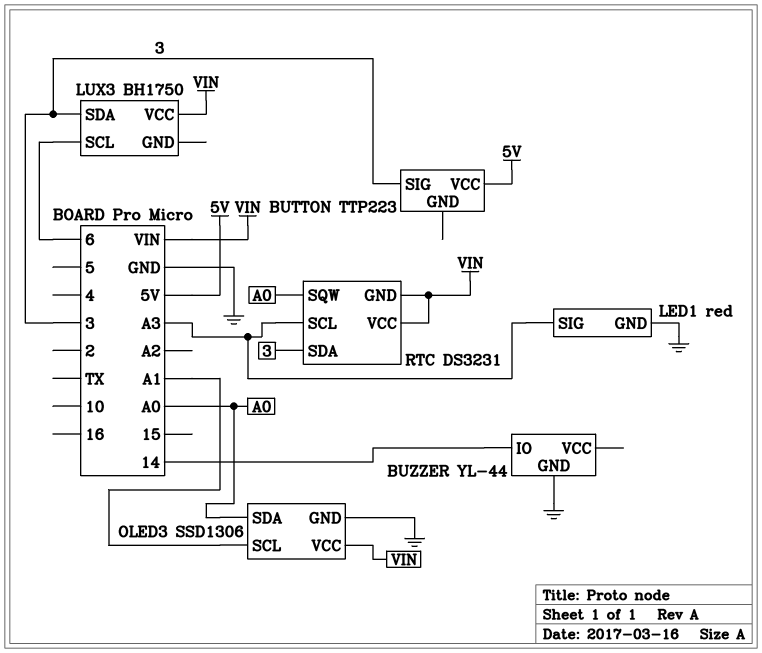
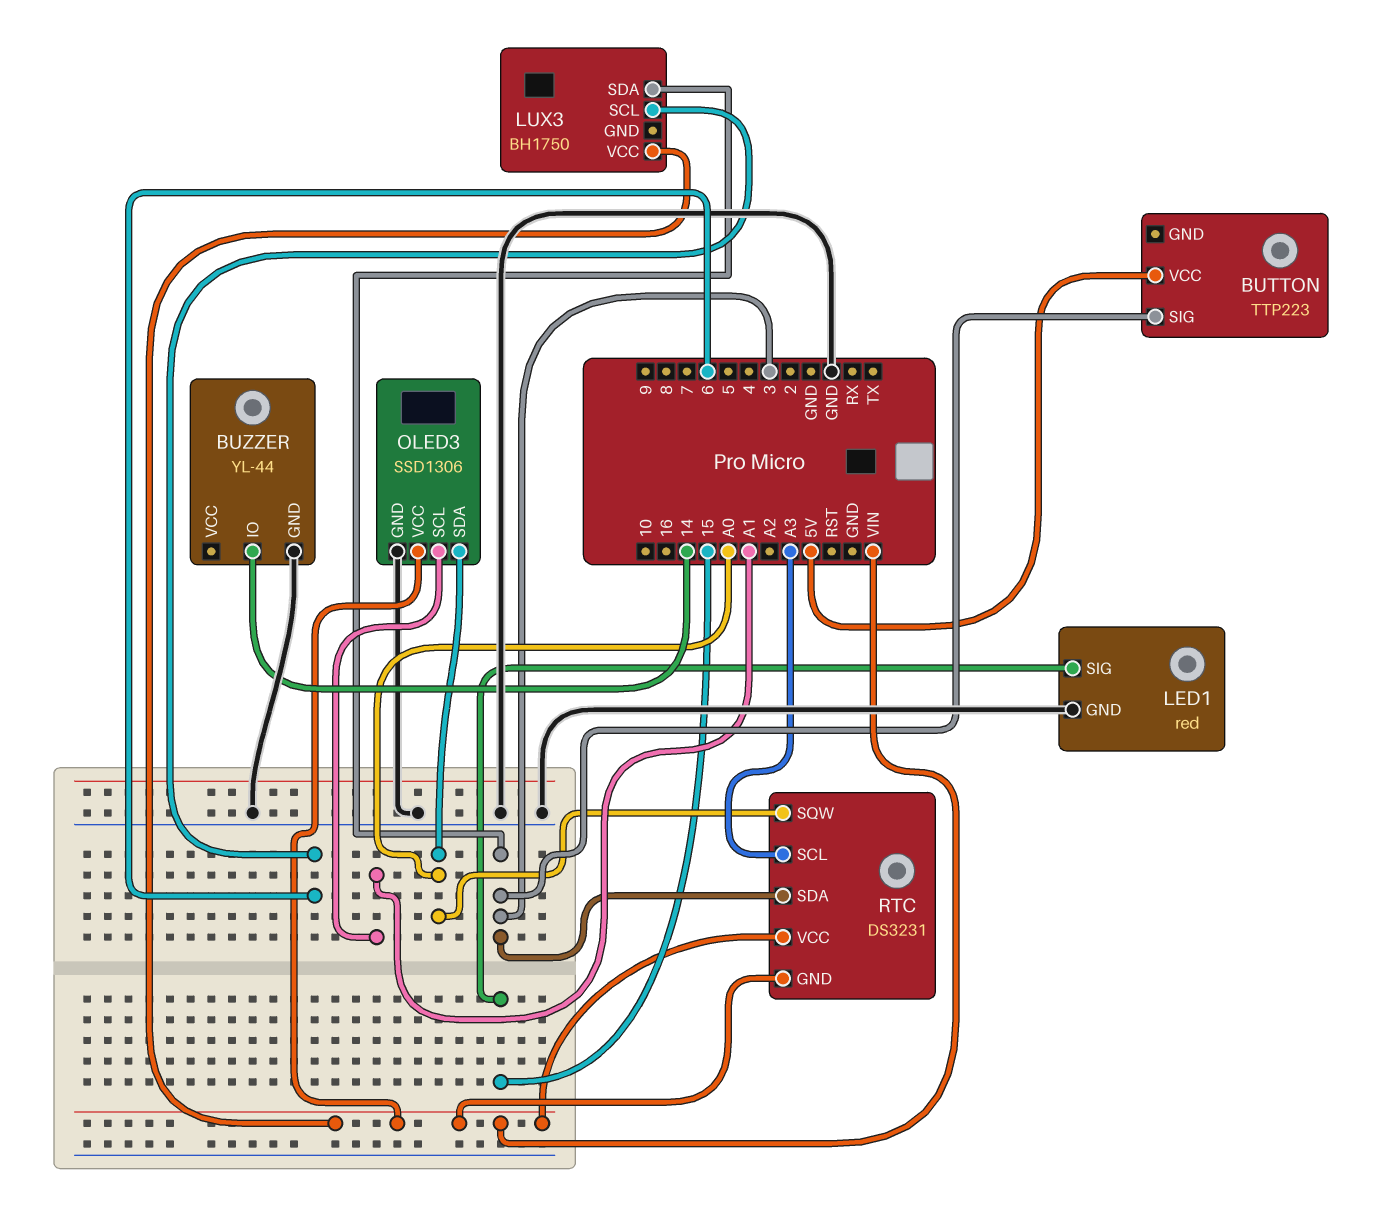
LED1 pin SIG: A3 -> 15

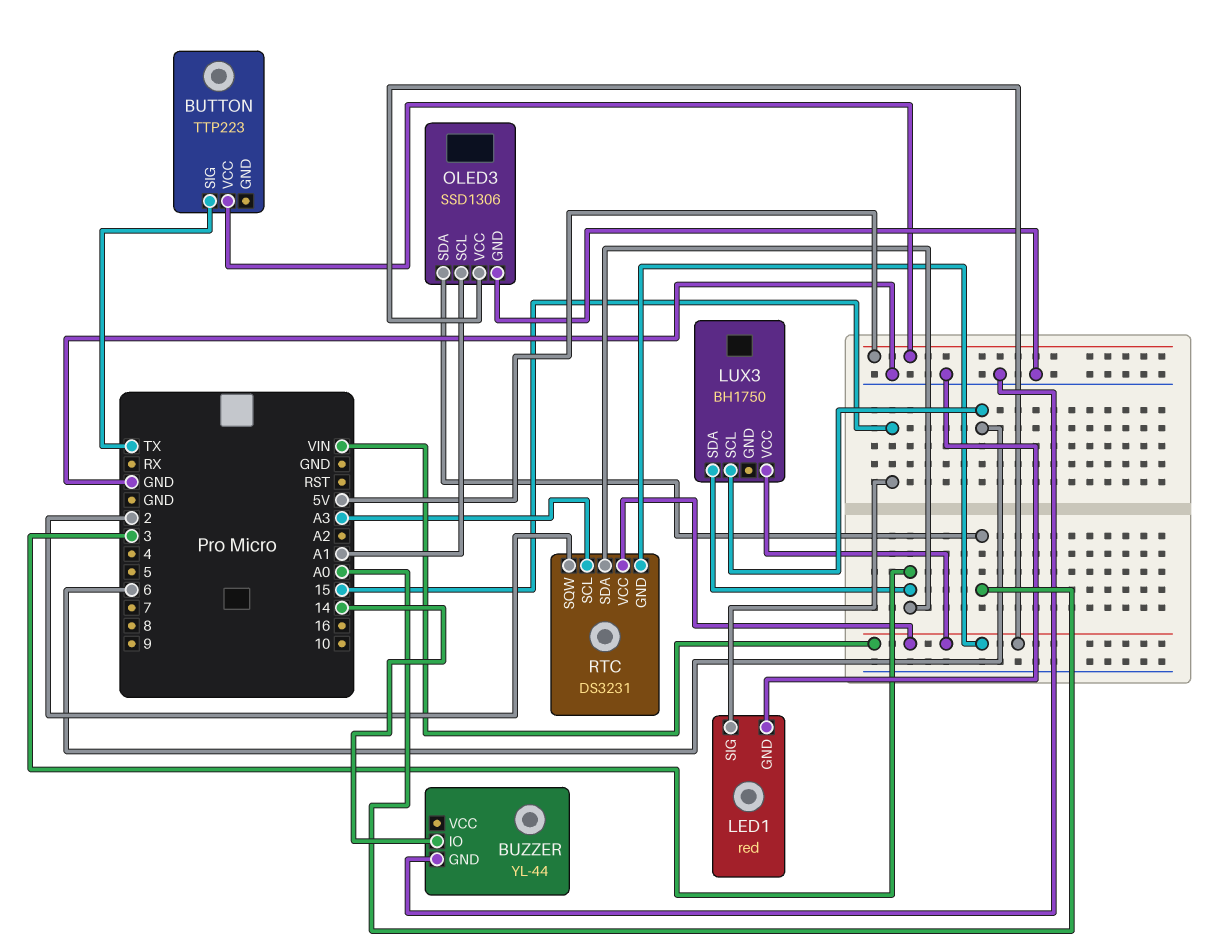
BUTTON pin SIG: 3 -> TX
RTC pin SQW: A0 -> 2

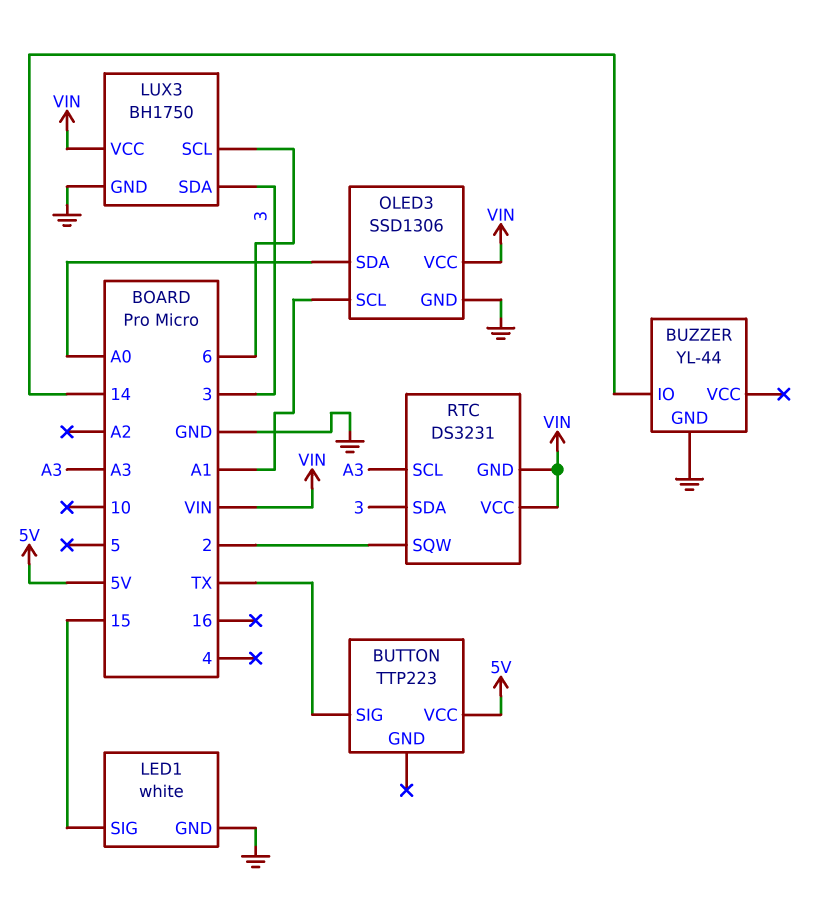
LED1: red -> white
LUX3 pin GND: none -> GND

